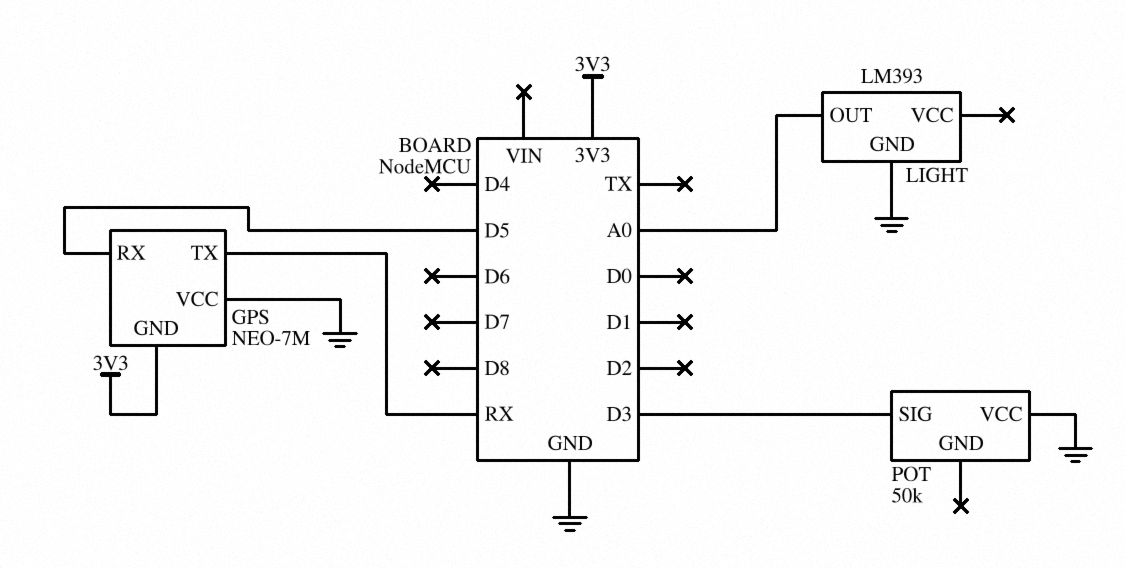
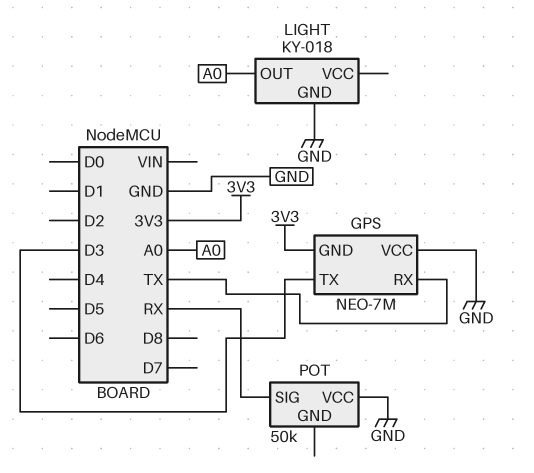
GPS pin RX: D5 -> TX
GPS pin TX: RX -> D3
LIGHT: LM393 -> KY-018
POT pin SIG: D3 -> RX

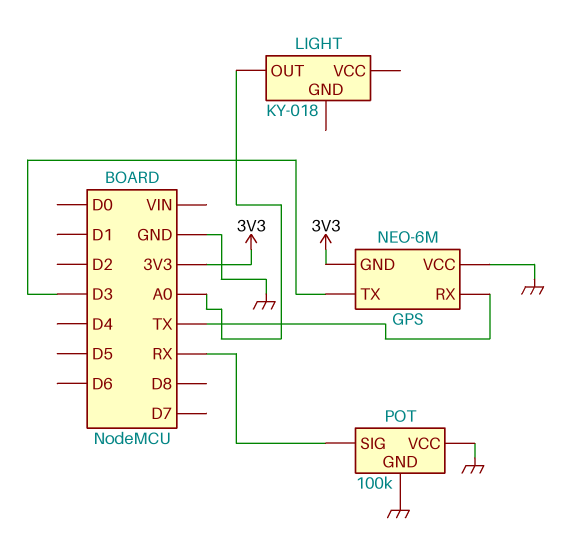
GPS: NEO-7M -> NEO-6M
LIGHT pin GND: GND -> none
POT: 50k -> 100k
POT pin GND: none -> GND

